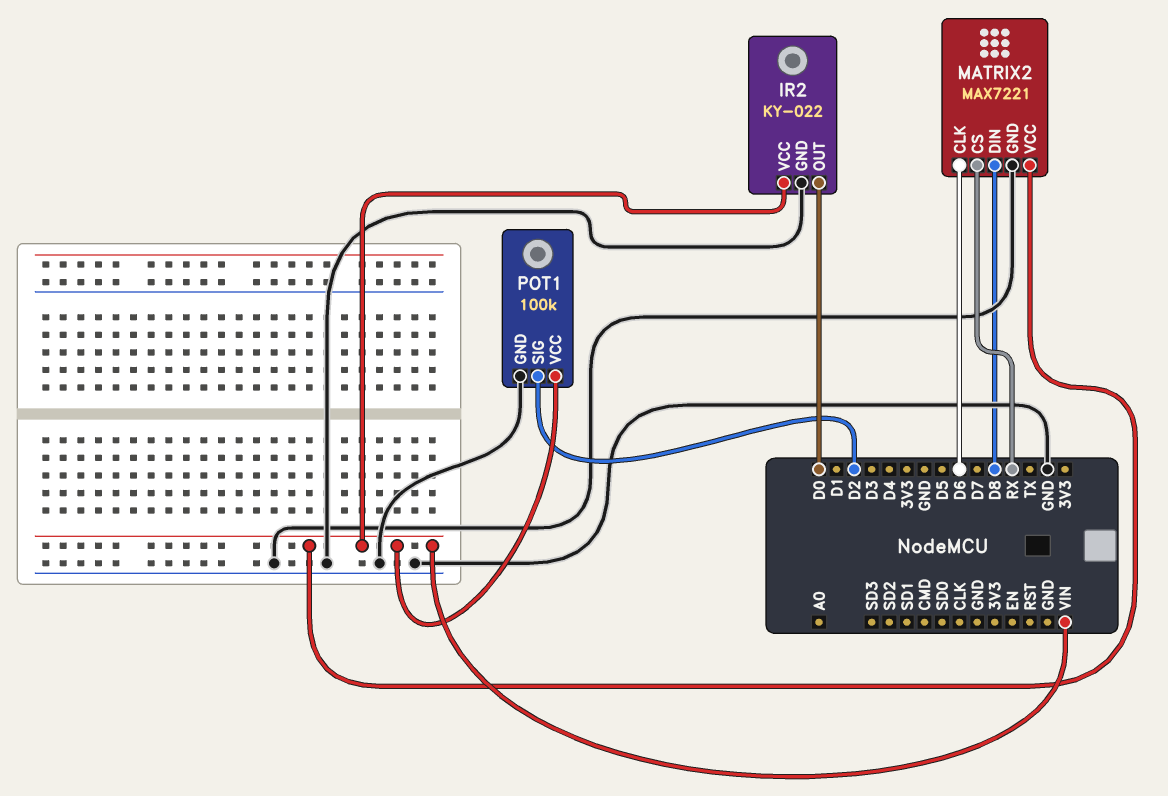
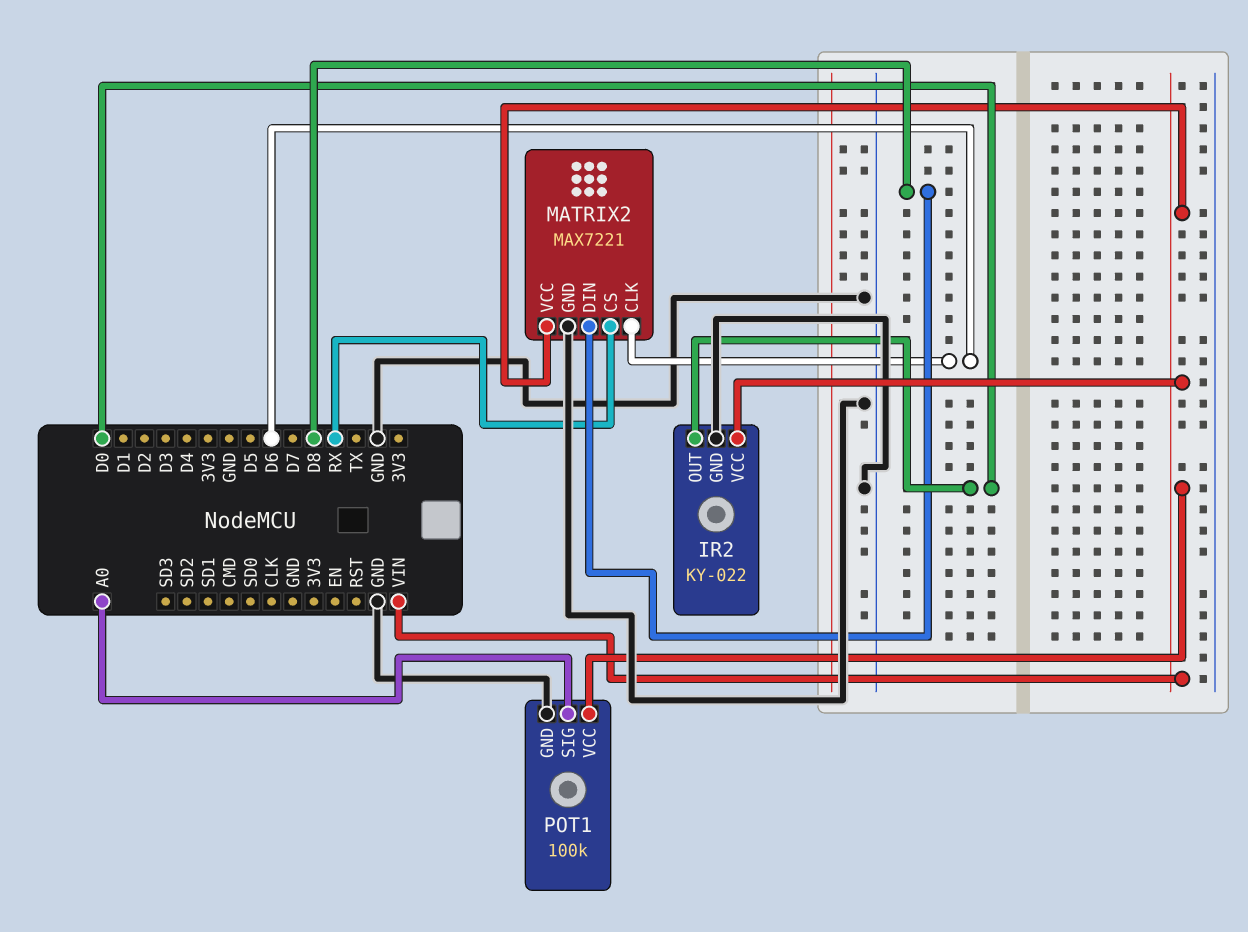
POT1 pin SIG: D2 -> A0

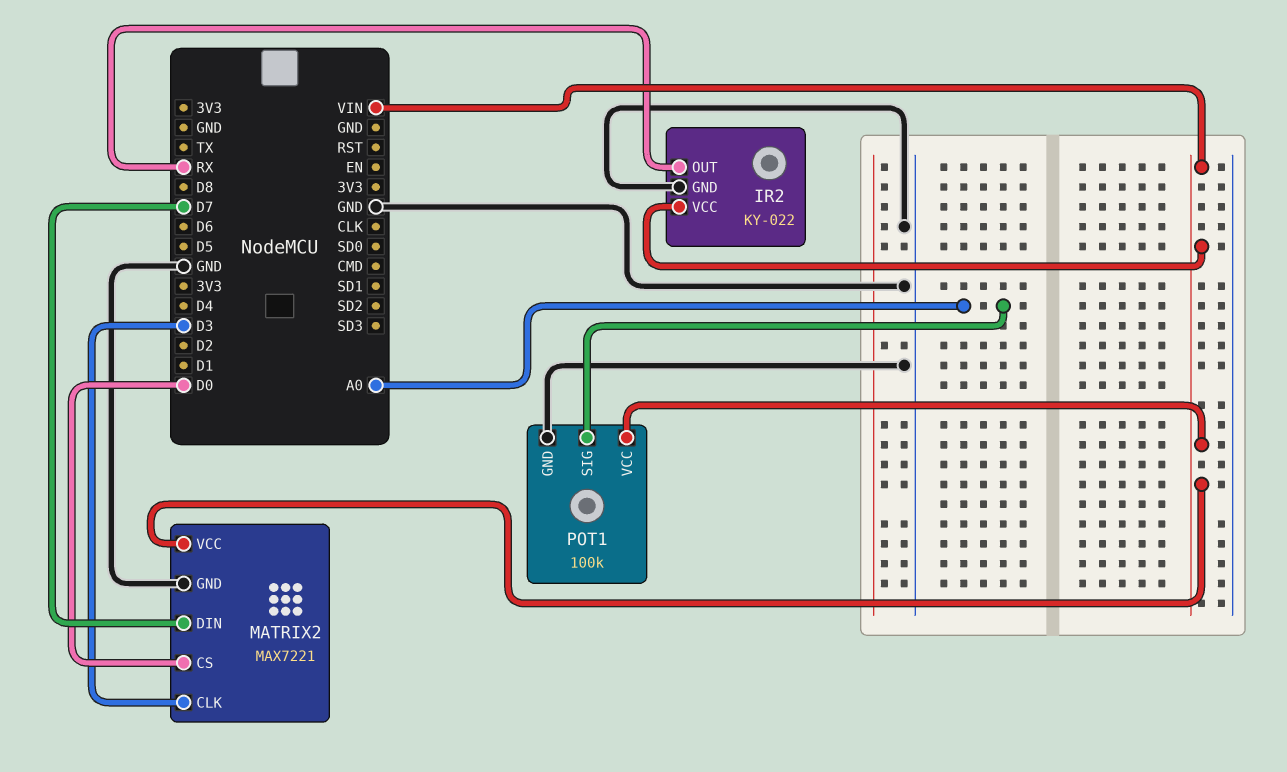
IR2 pin OUT: D0 -> RX
MATRIX2 pin CLK: D6 -> D3
MATRIX2 pin CS: RX -> D0
MATRIX2 pin DIN: D8 -> D7

